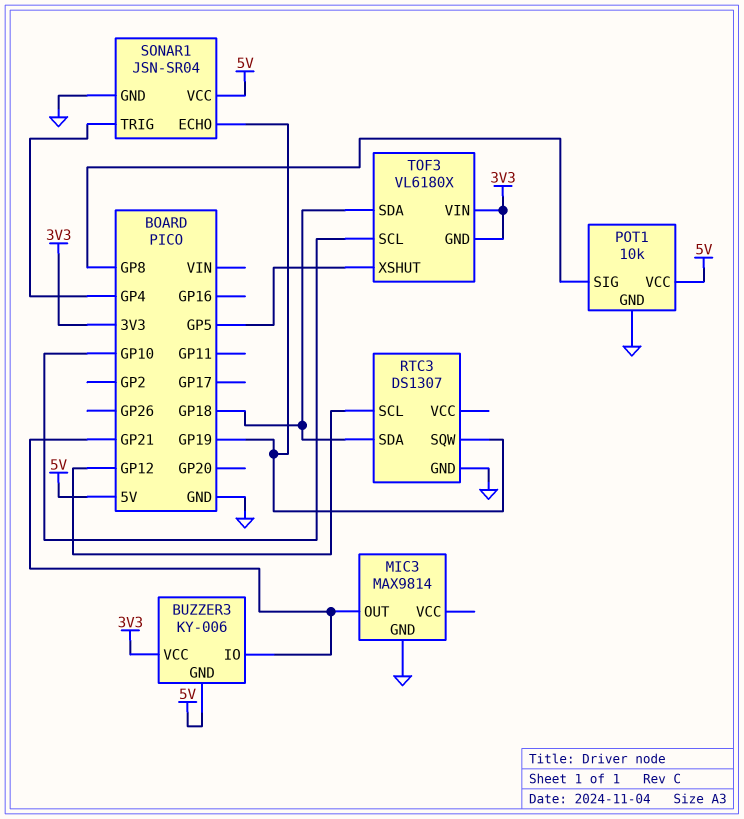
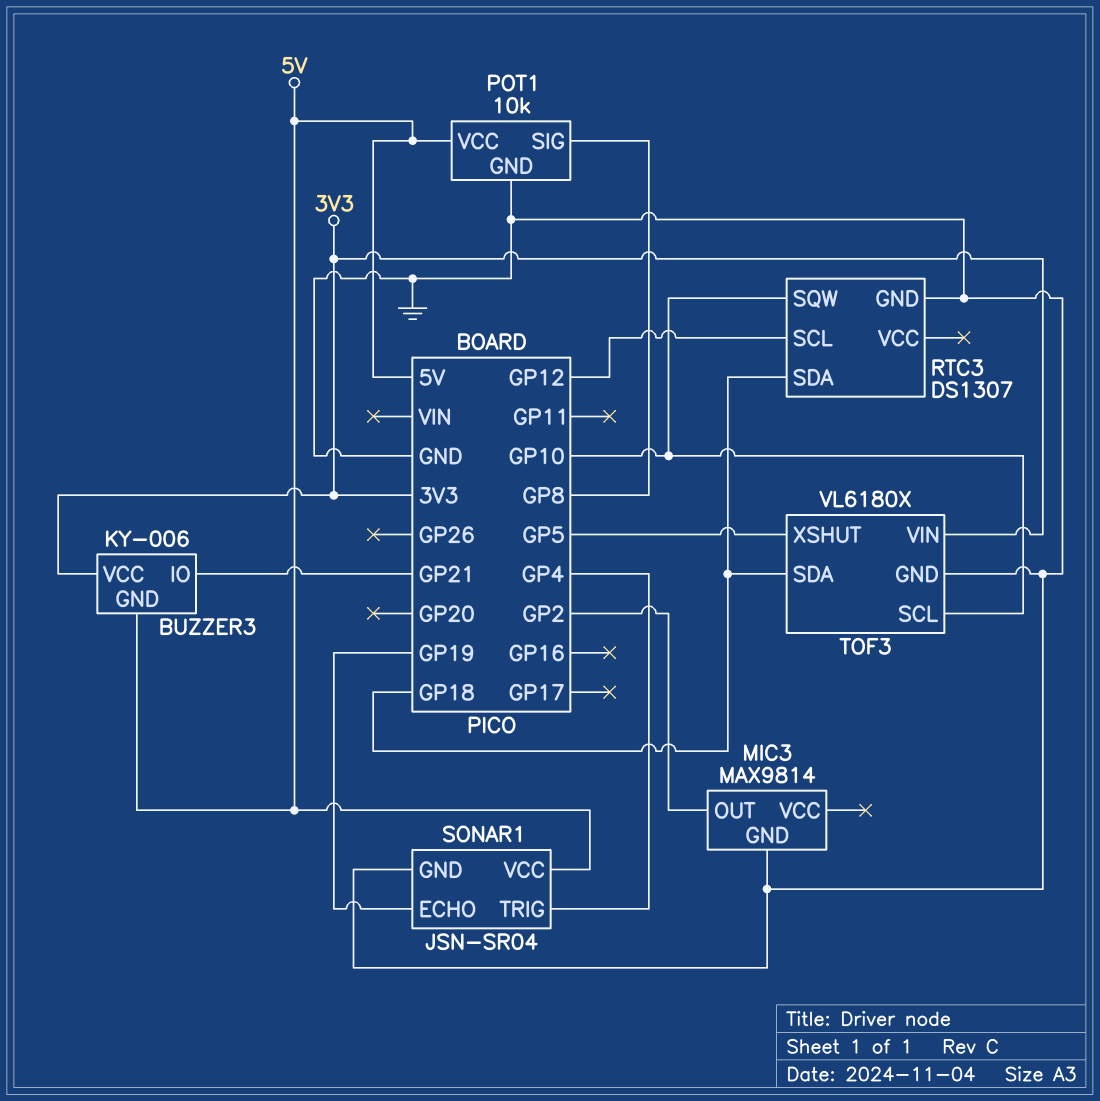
MIC3 pin OUT: GP21 -> GP2
RTC3 pin SQW: GP19 -> GP10
TOF3 pin GND: 3V3 -> GND

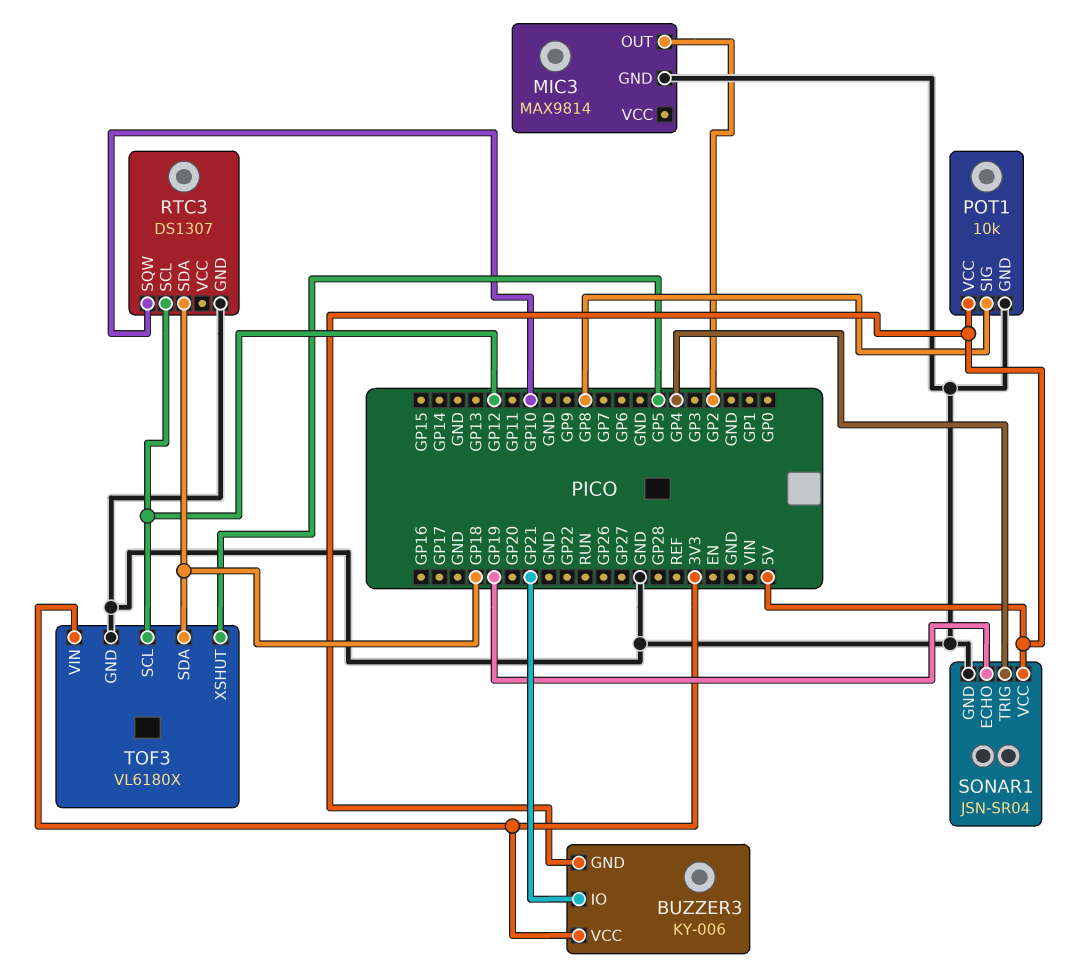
TOF3 pin SCL: GP10 -> GP12

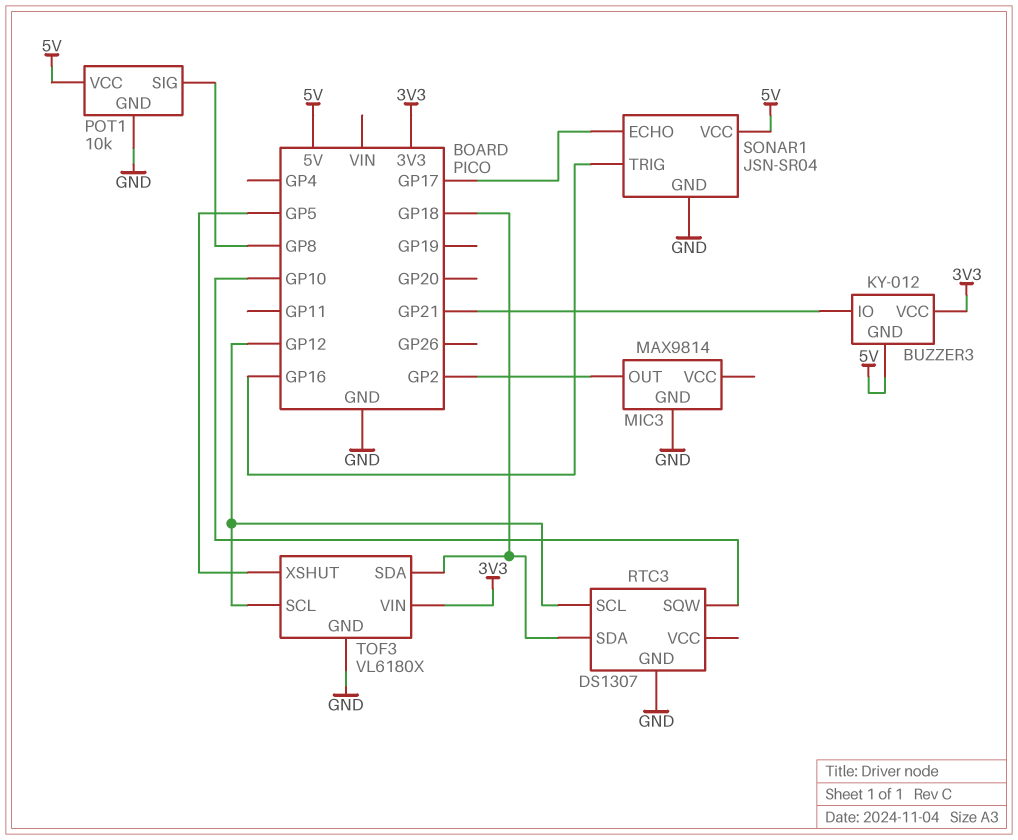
BUZZER3: KY-006 -> KY-012
SONAR1 pin ECHO: GP19 -> GP17
SONAR1 pin TRIG: GP4 -> GP16

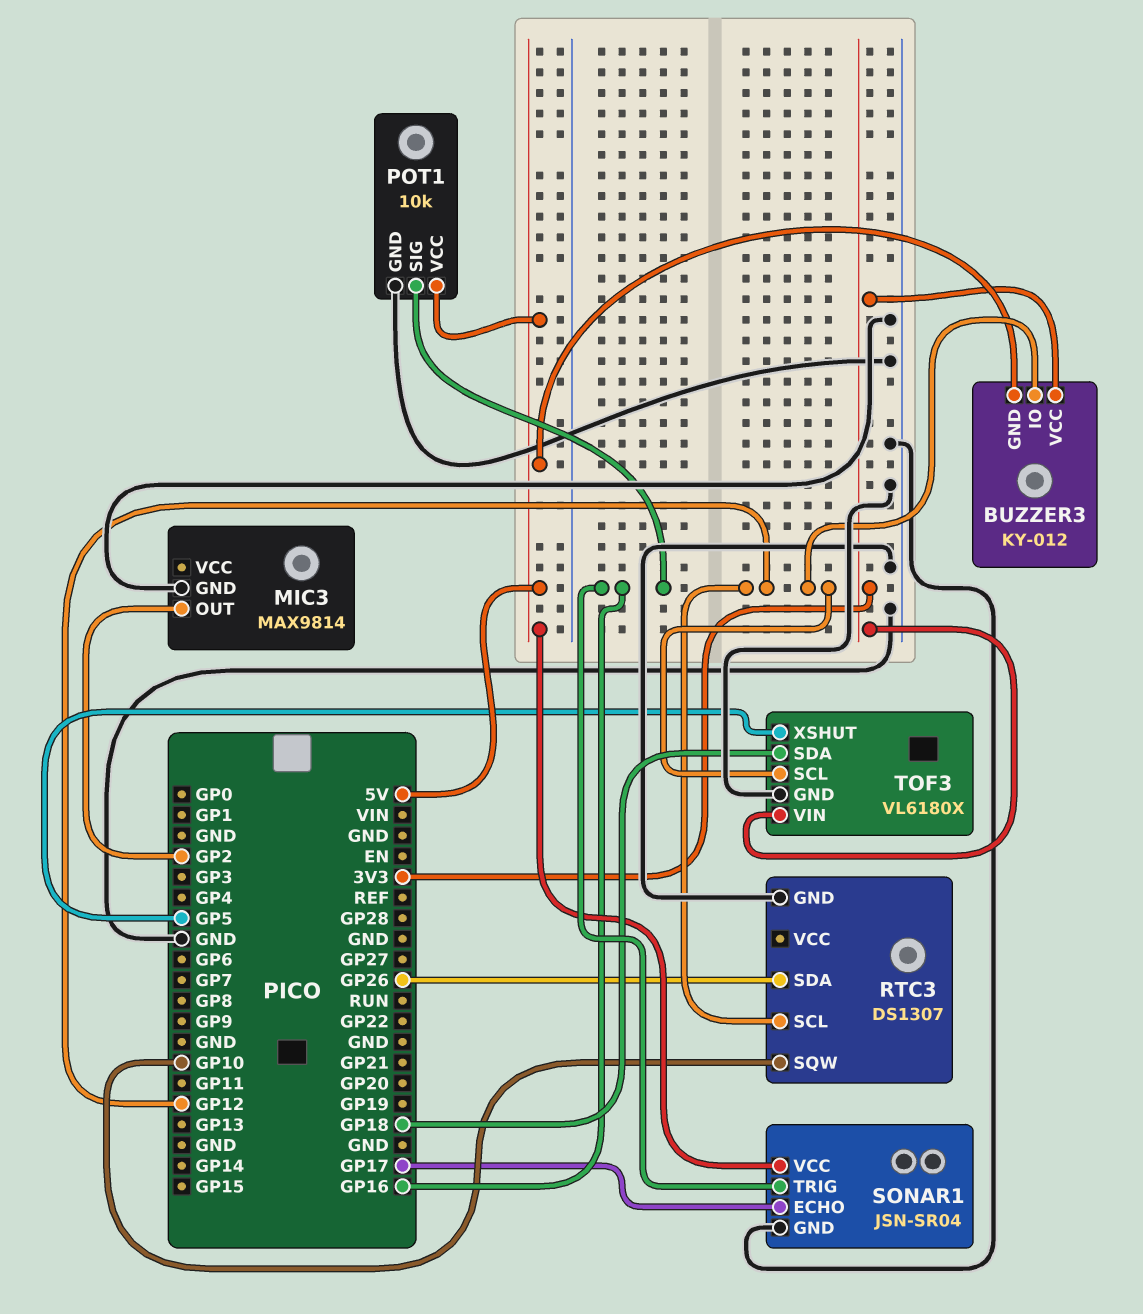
BUZZER3 pin IO: GP21 -> GP12
POT1 pin SIG: GP8 -> GP16
RTC3 pin SDA: GP18 -> GP26

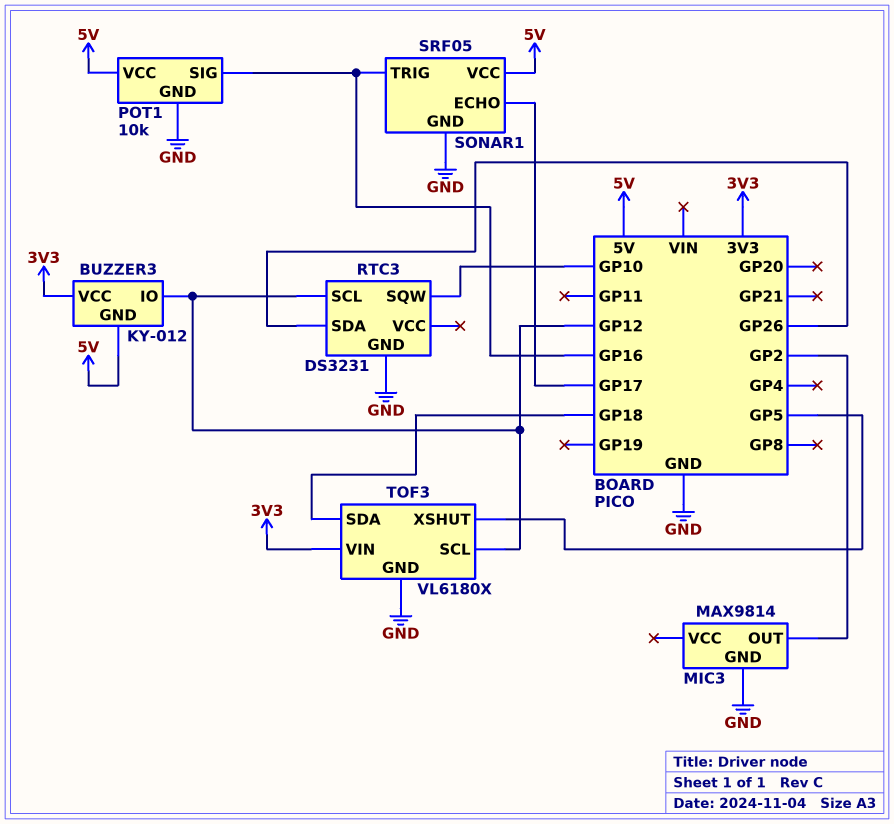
RTC3: DS1307 -> DS3231
SONAR1: JSN-SR04 -> SRF05

